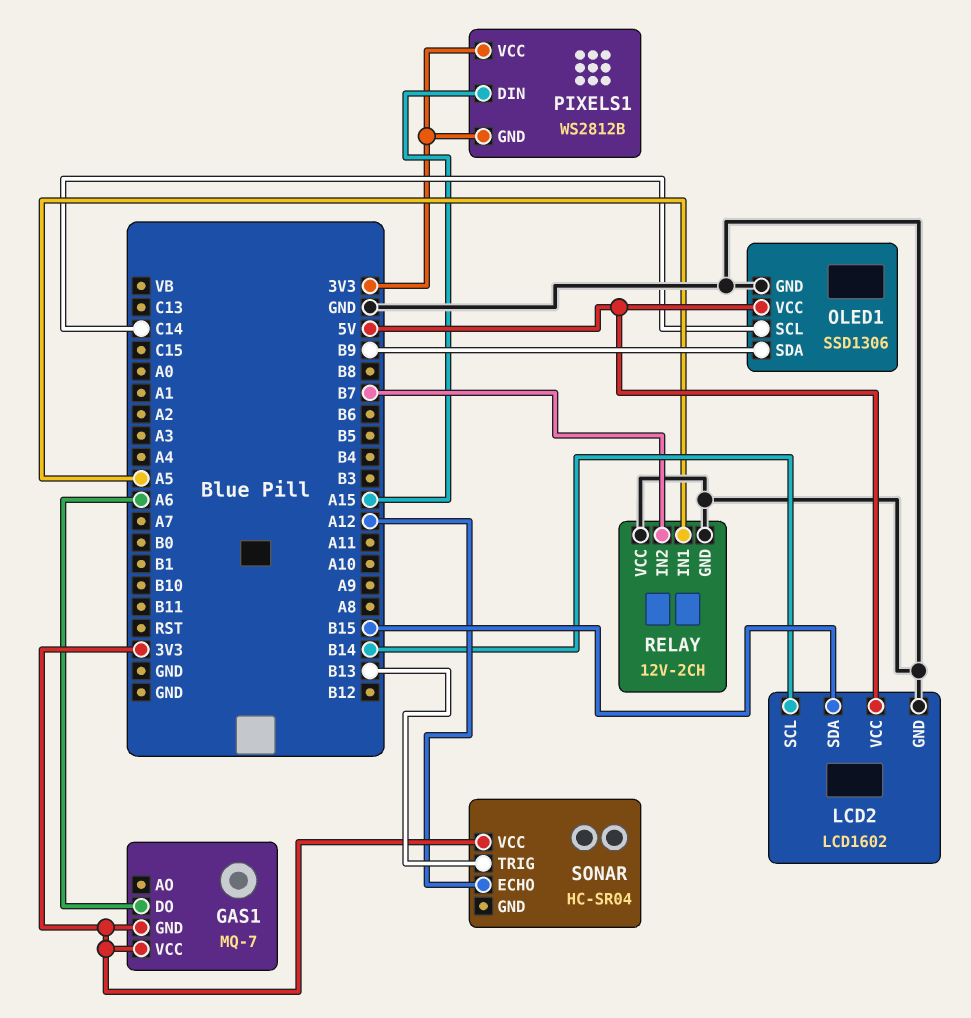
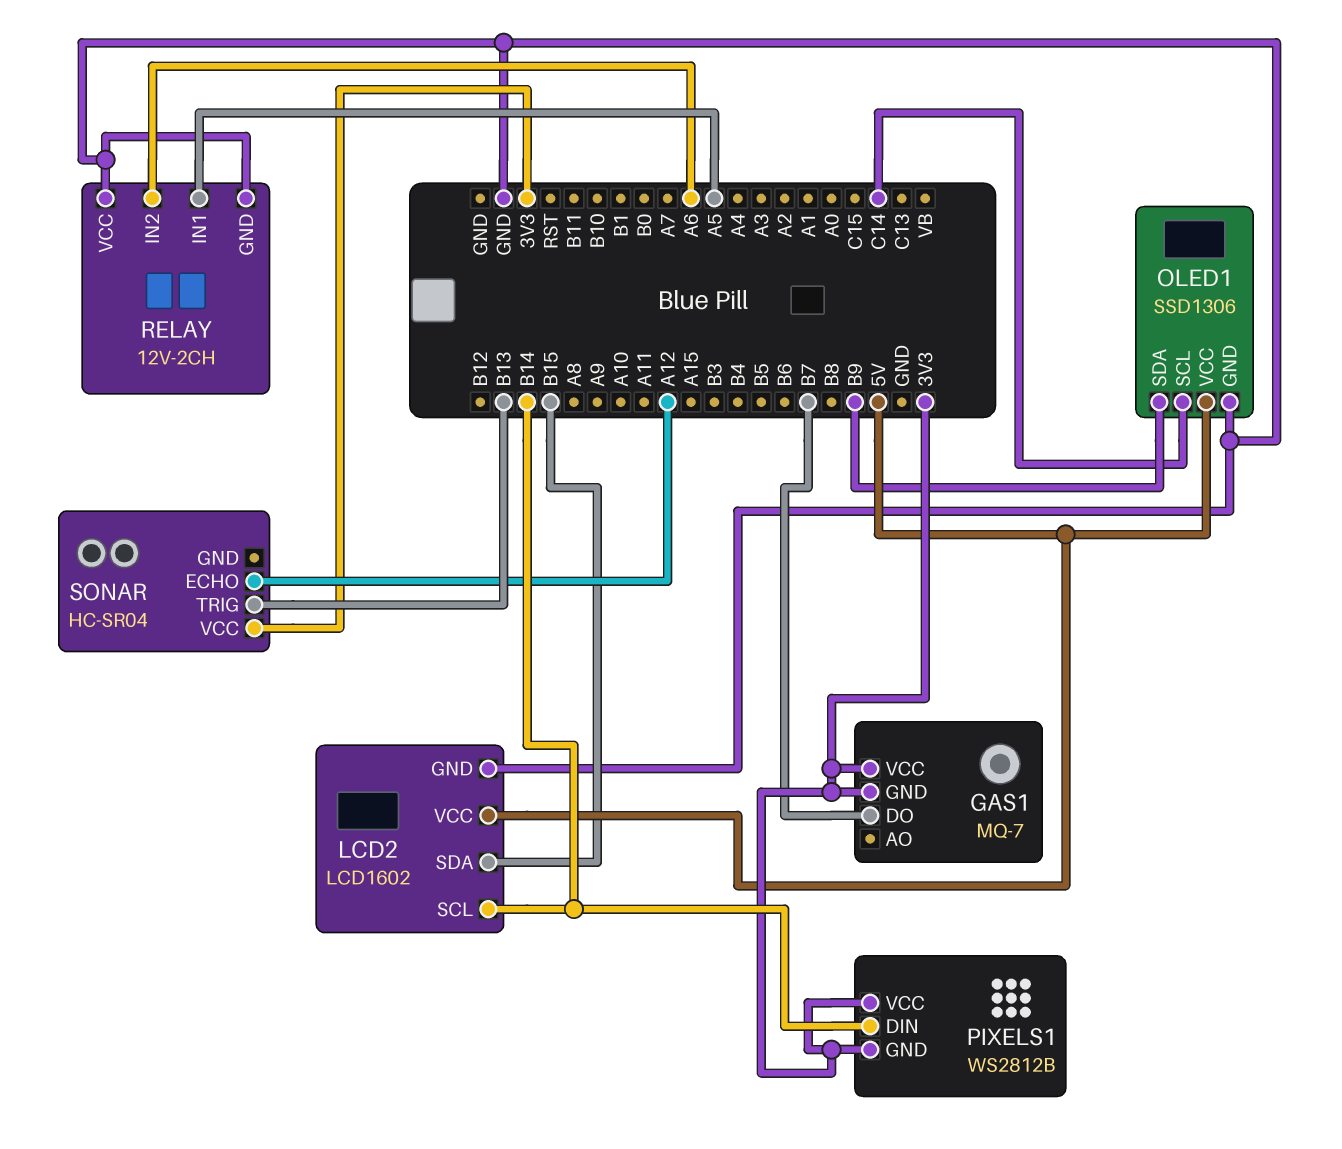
GAS1 pin DO: A6 -> B7
PIXELS1 pin DIN: A15 -> B14
RELAY pin IN2: B7 -> A6

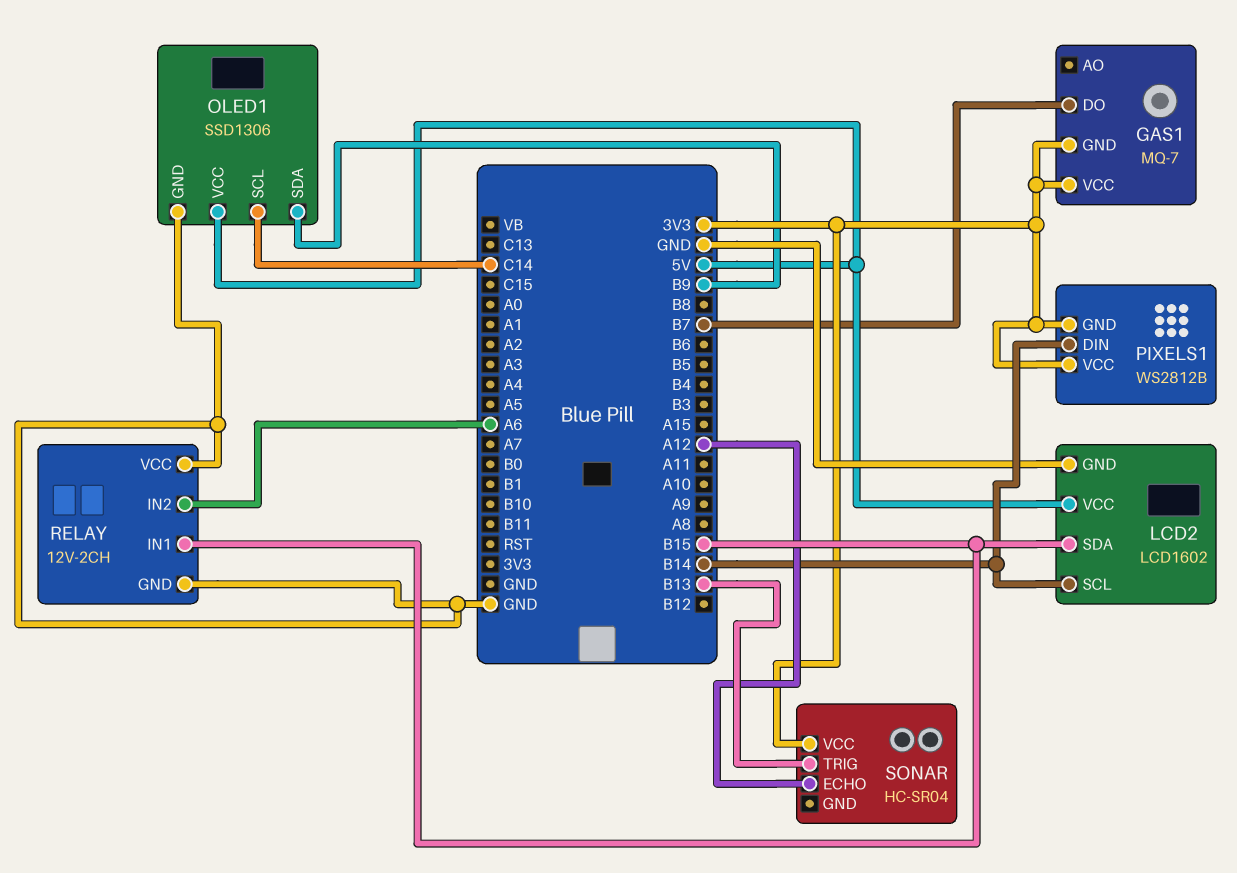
RELAY pin IN1: A5 -> B15

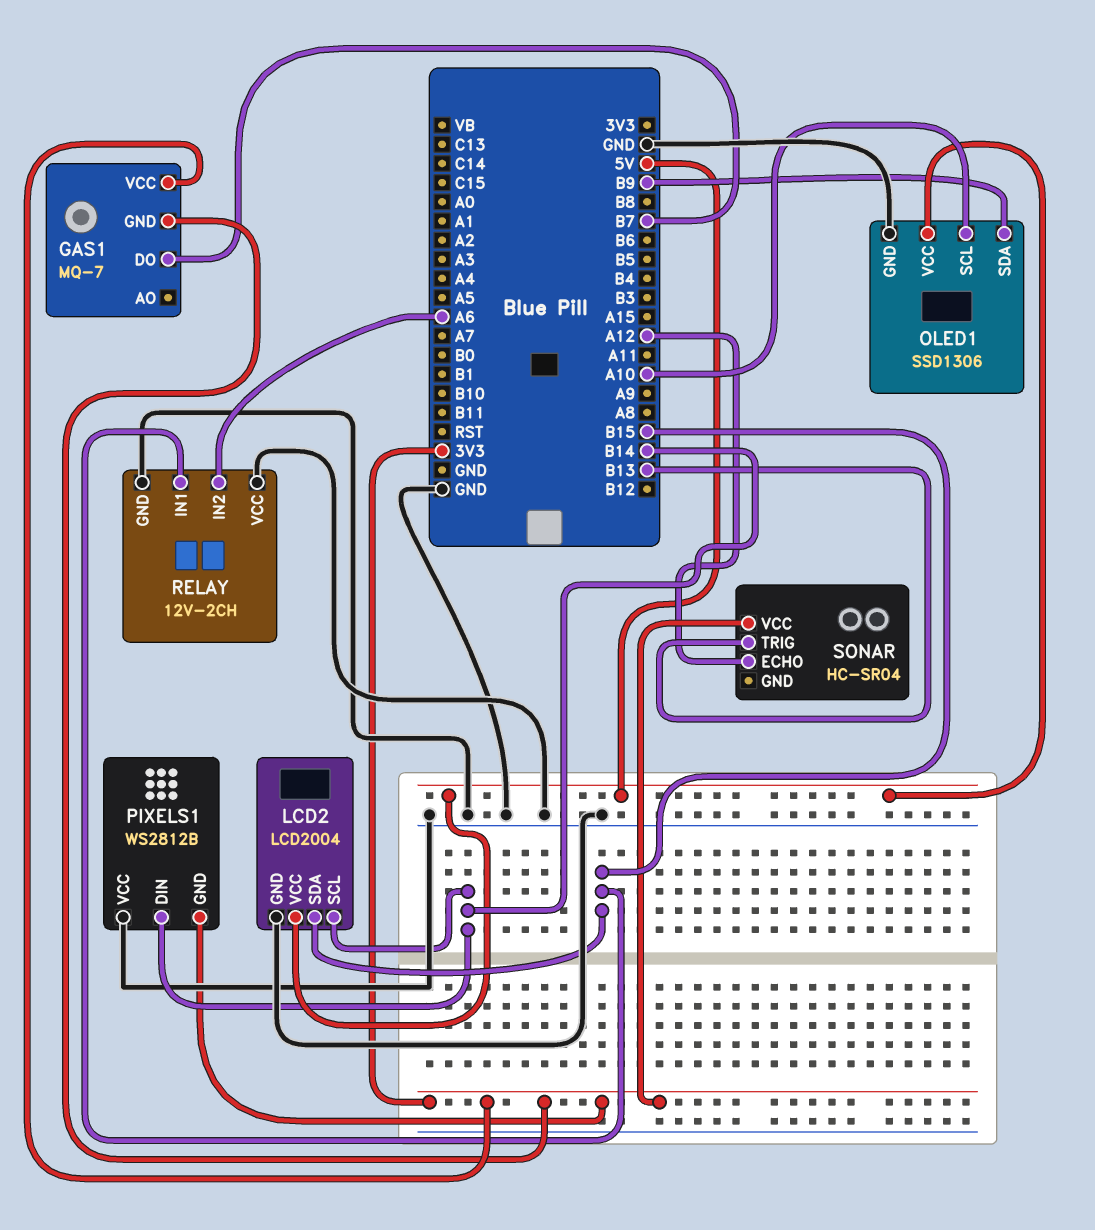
LCD2: LCD1602 -> LCD2004
OLED1 pin SCL: C14 -> A10
PIXELS1 pin VCC: 3V3 -> GND

